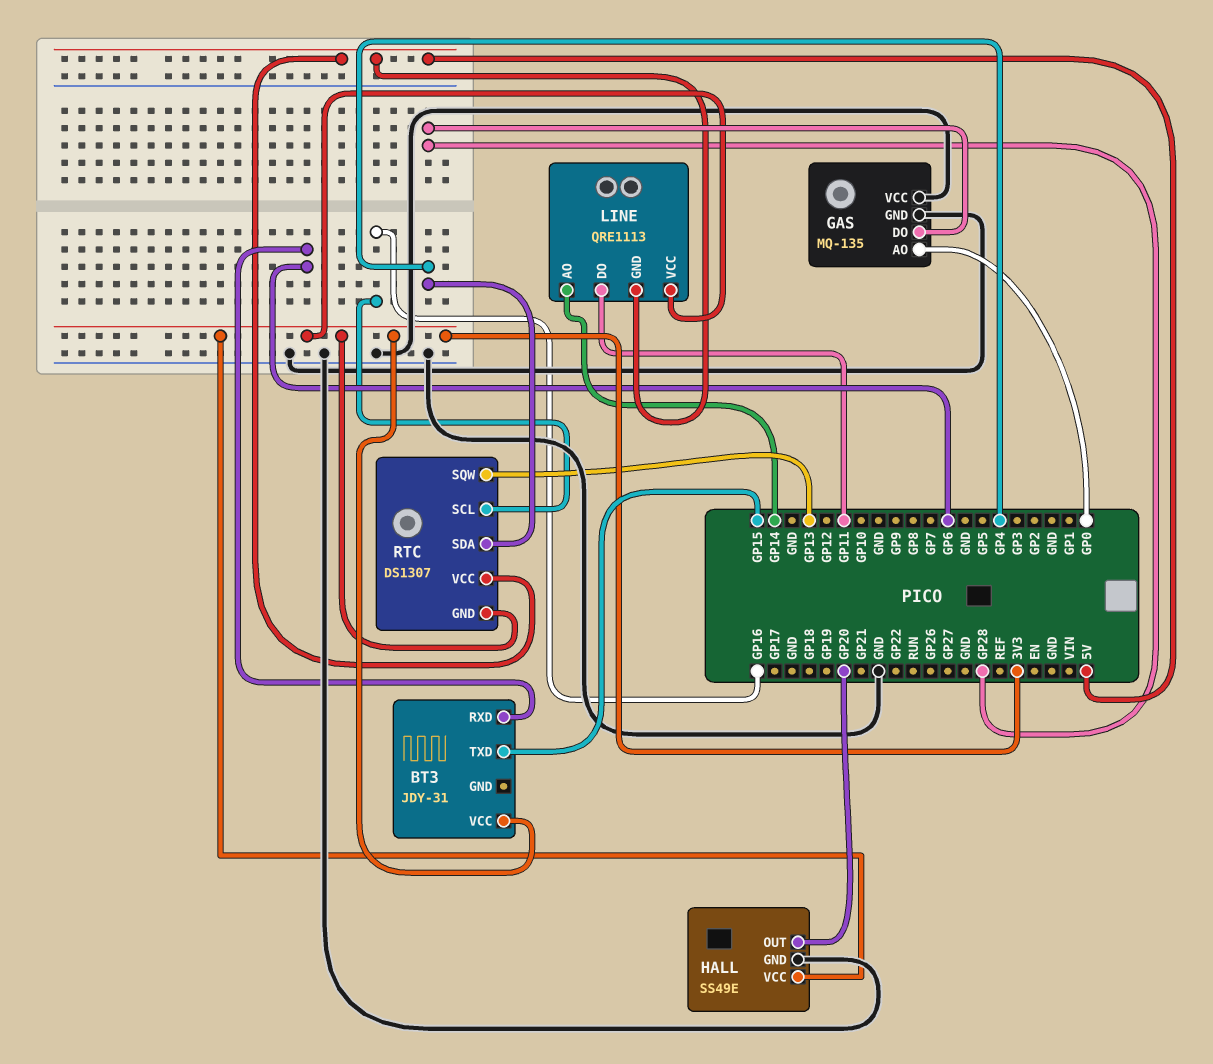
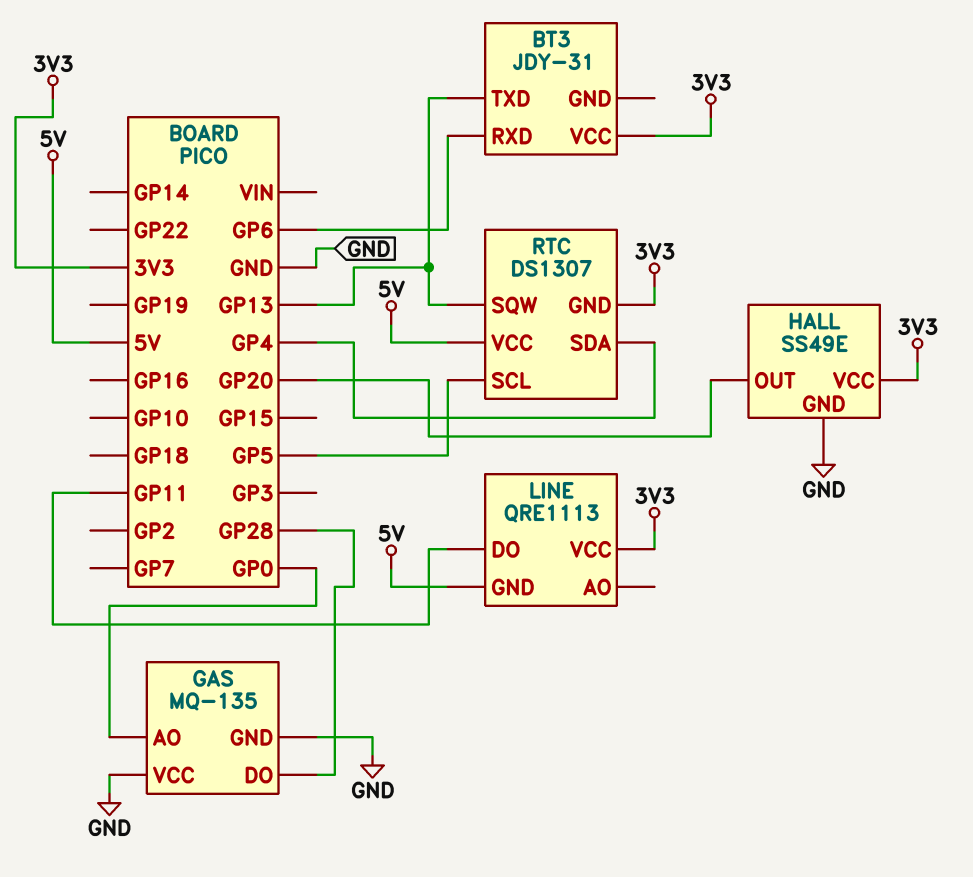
BT3 pin TXD: GP15 -> GP13
LINE pin AO: GP14 -> none
RTC pin SCL: GP16 -> GP5

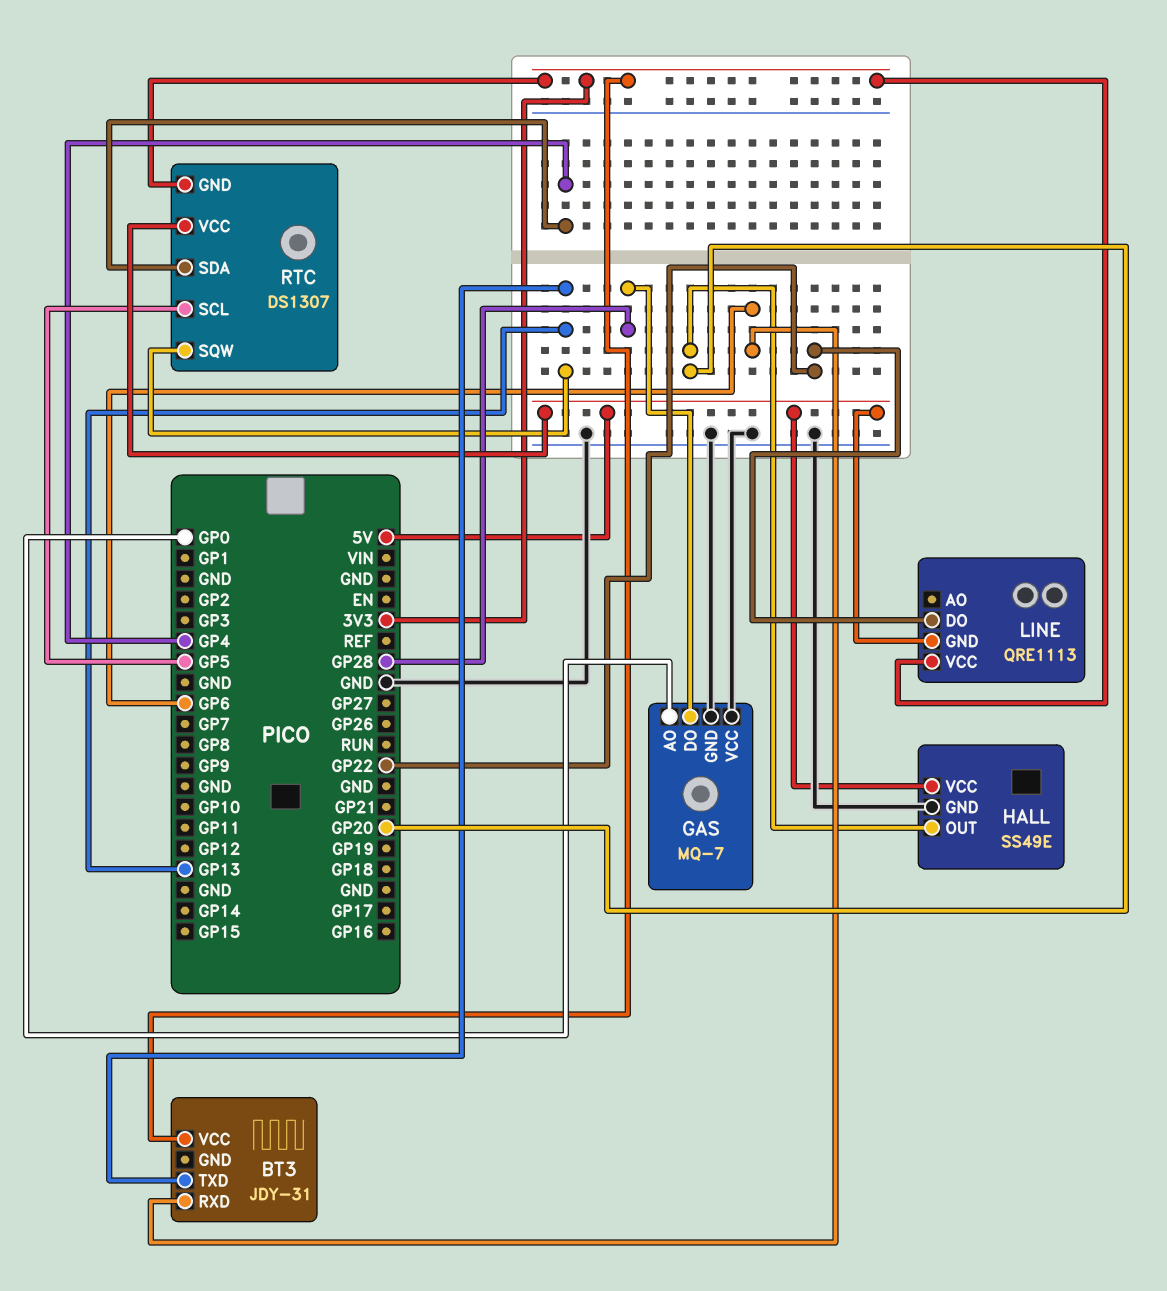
GAS: MQ-135 -> MQ-7
HALL pin VCC: 3V3 -> 5V
LINE pin DO: GP11 -> GP22

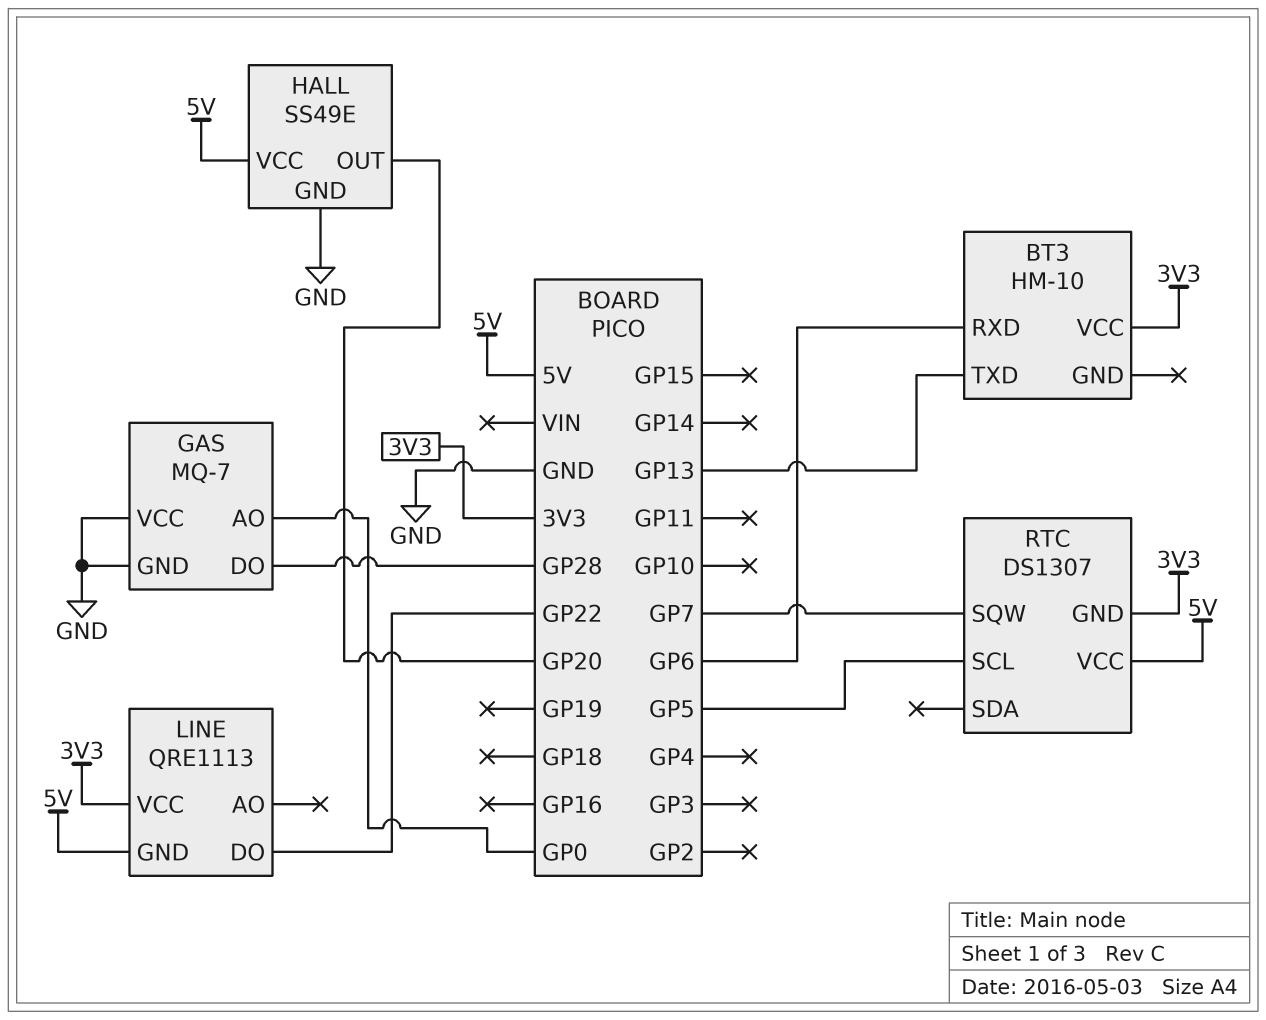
BT3: JDY-31 -> HM-10
RTC pin SDA: GP4 -> none
RTC pin SQW: GP13 -> GP7

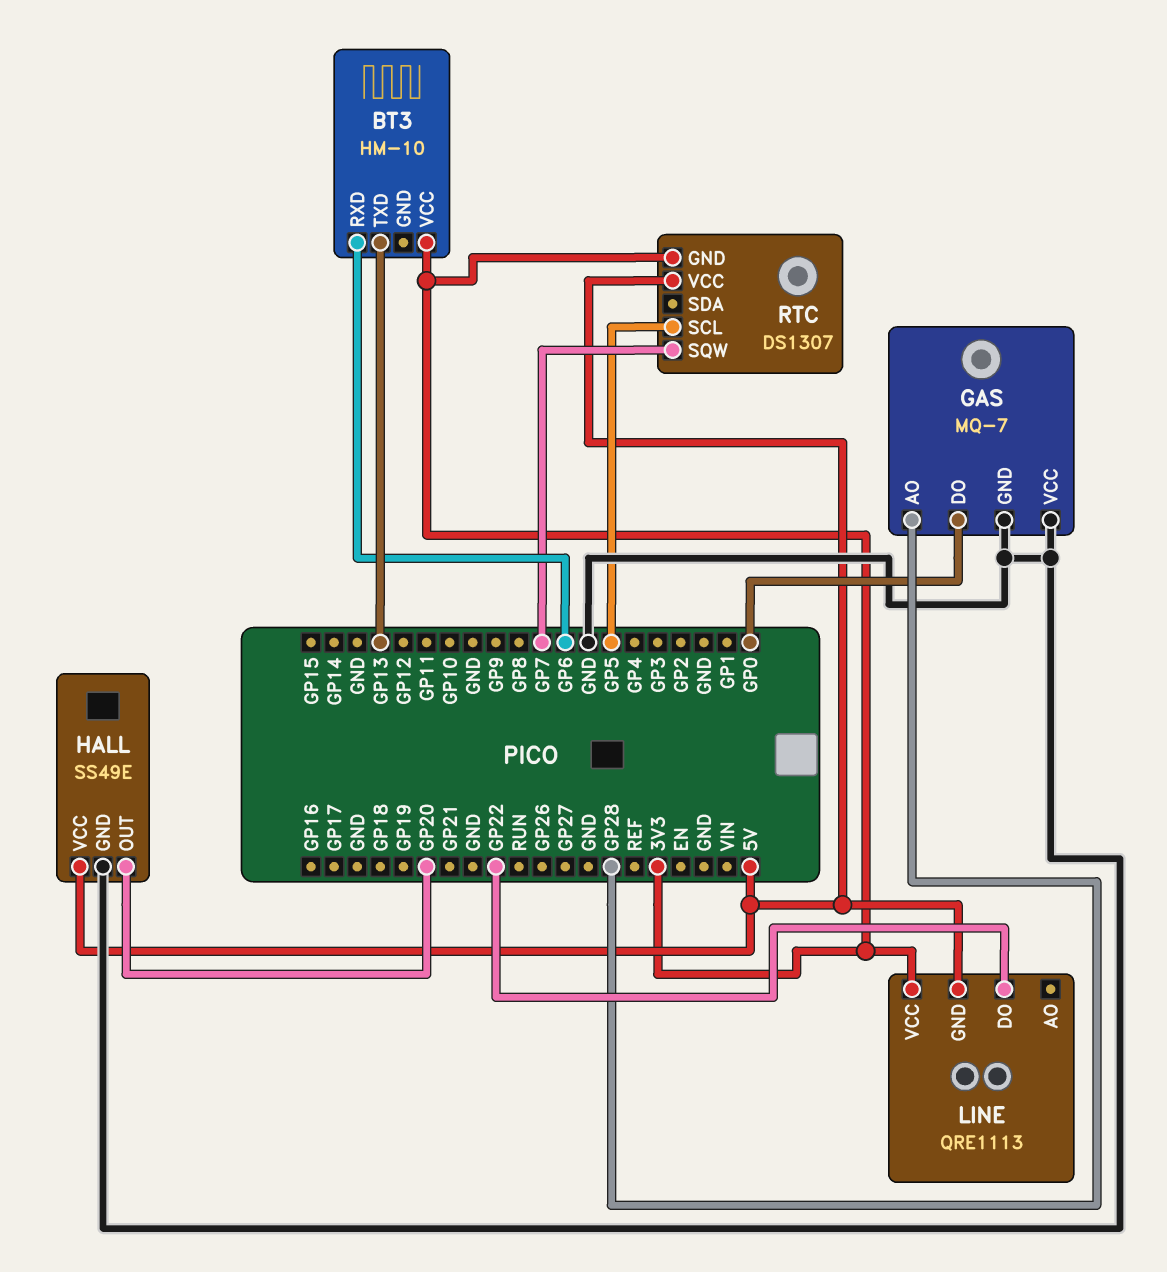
GAS pin AO: GP0 -> GP28
GAS pin DO: GP28 -> GP0

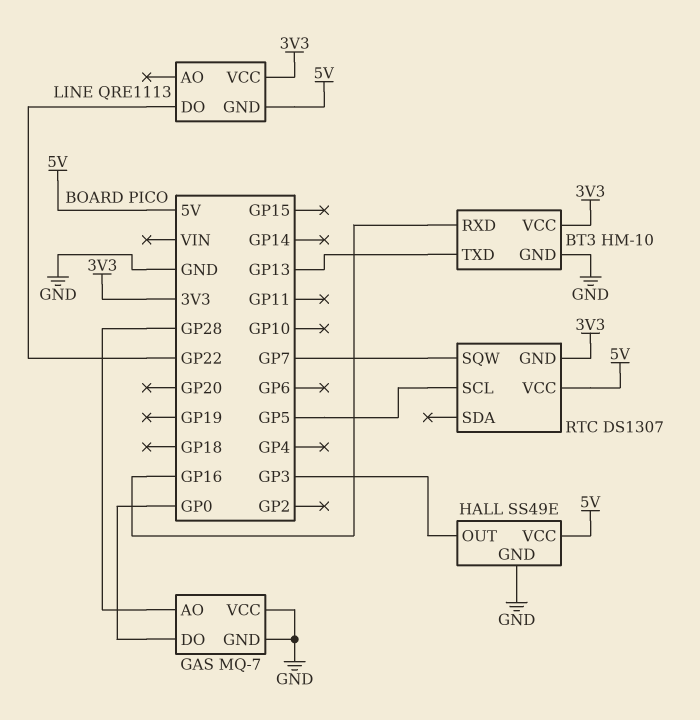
BT3 pin GND: none -> GND
BT3 pin RXD: GP6 -> GP16
HALL pin OUT: GP20 -> GP3

